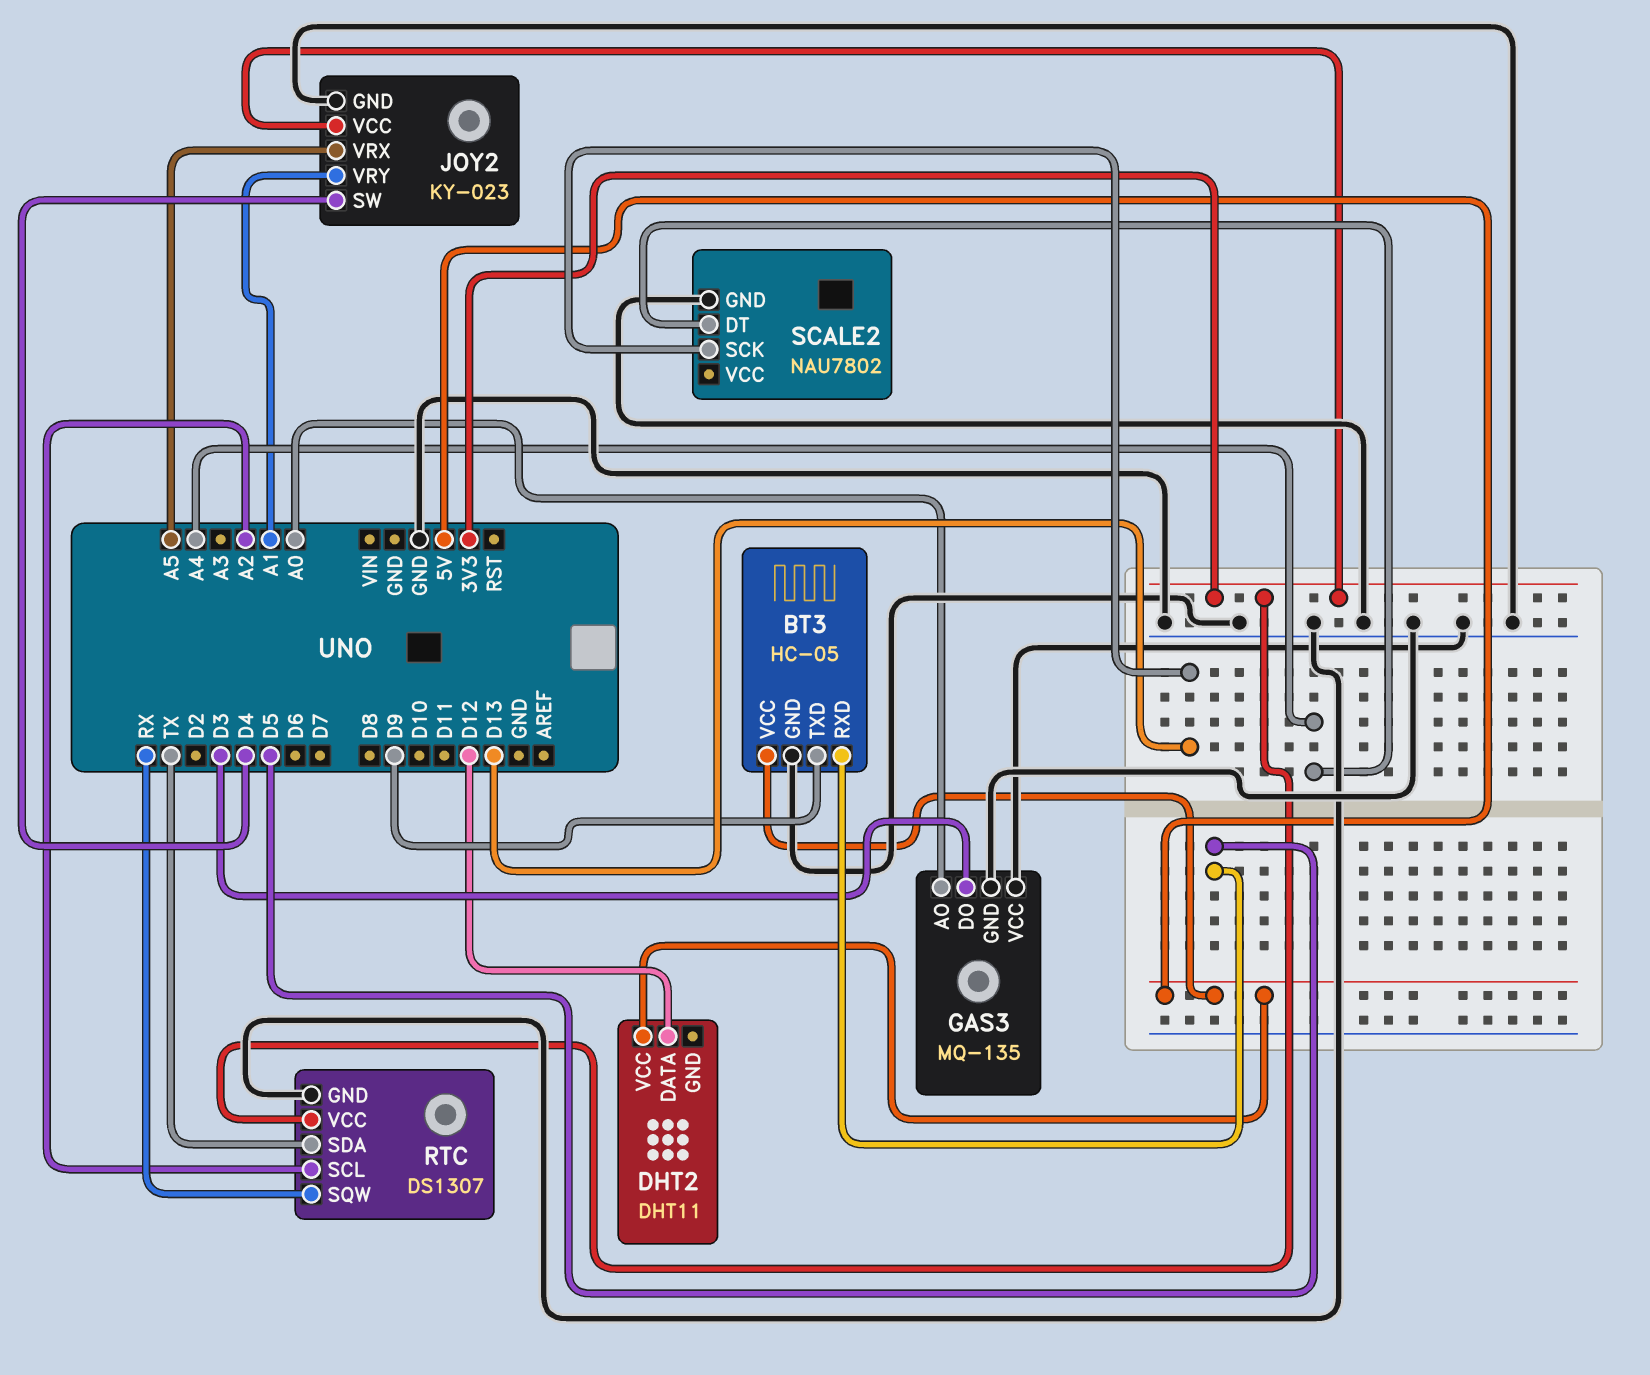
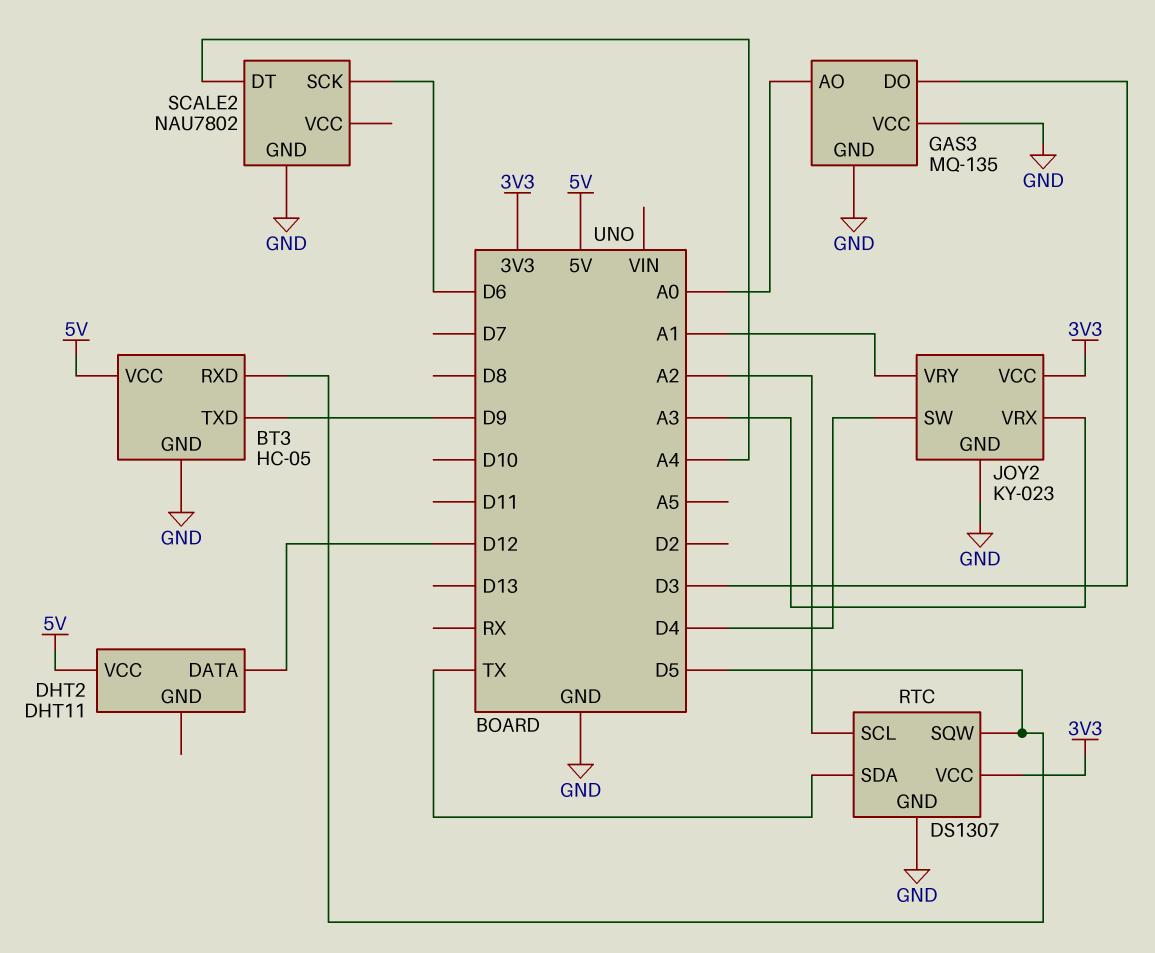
JOY2 pin VRX: A5 -> A3
RTC pin SQW: RX -> D5
SCALE2 pin SCK: D13 -> D6

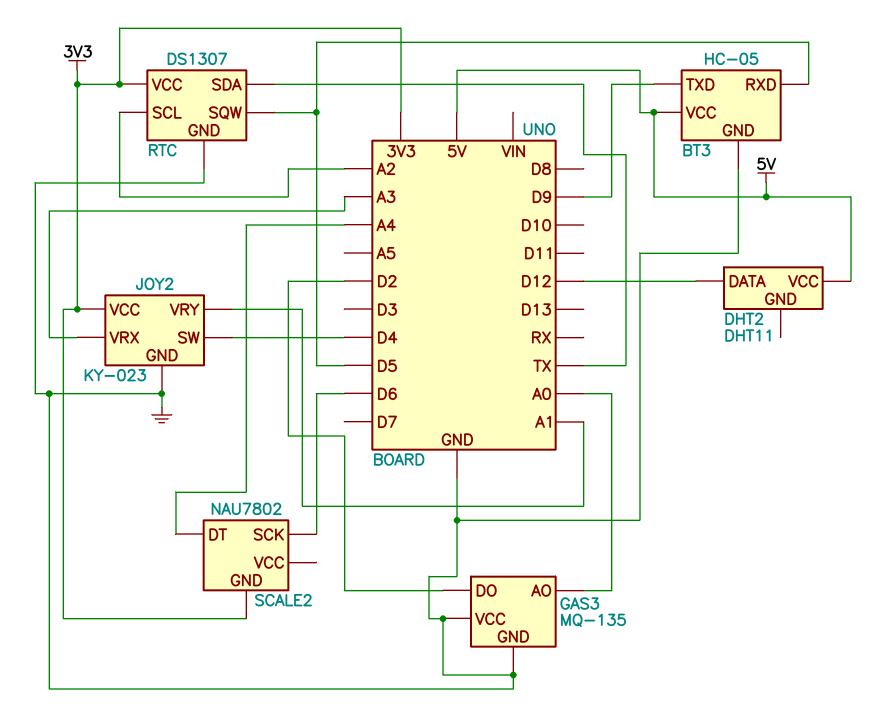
GAS3 pin DO: D3 -> D2
SCALE2 pin GND: GND -> 3V3

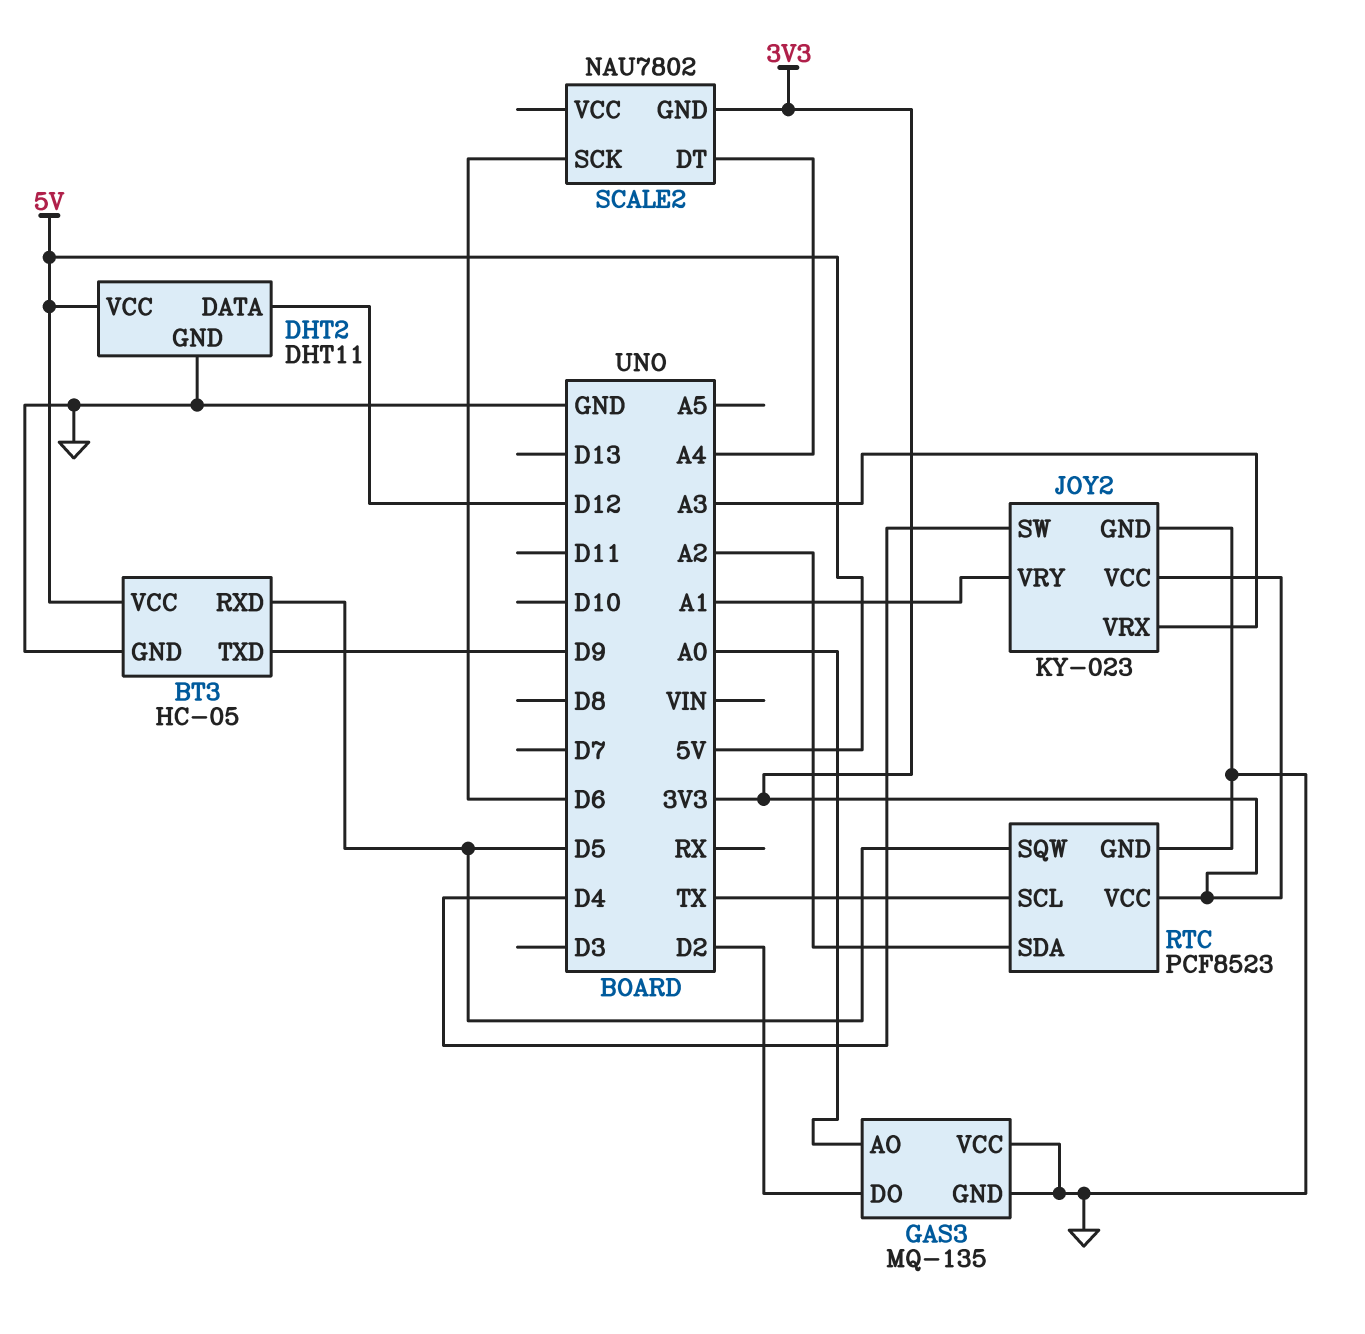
DHT2 pin GND: none -> GND
RTC: DS1307 -> PCF8523
RTC pin SCL: A2 -> TX
RTC pin SDA: TX -> A2

